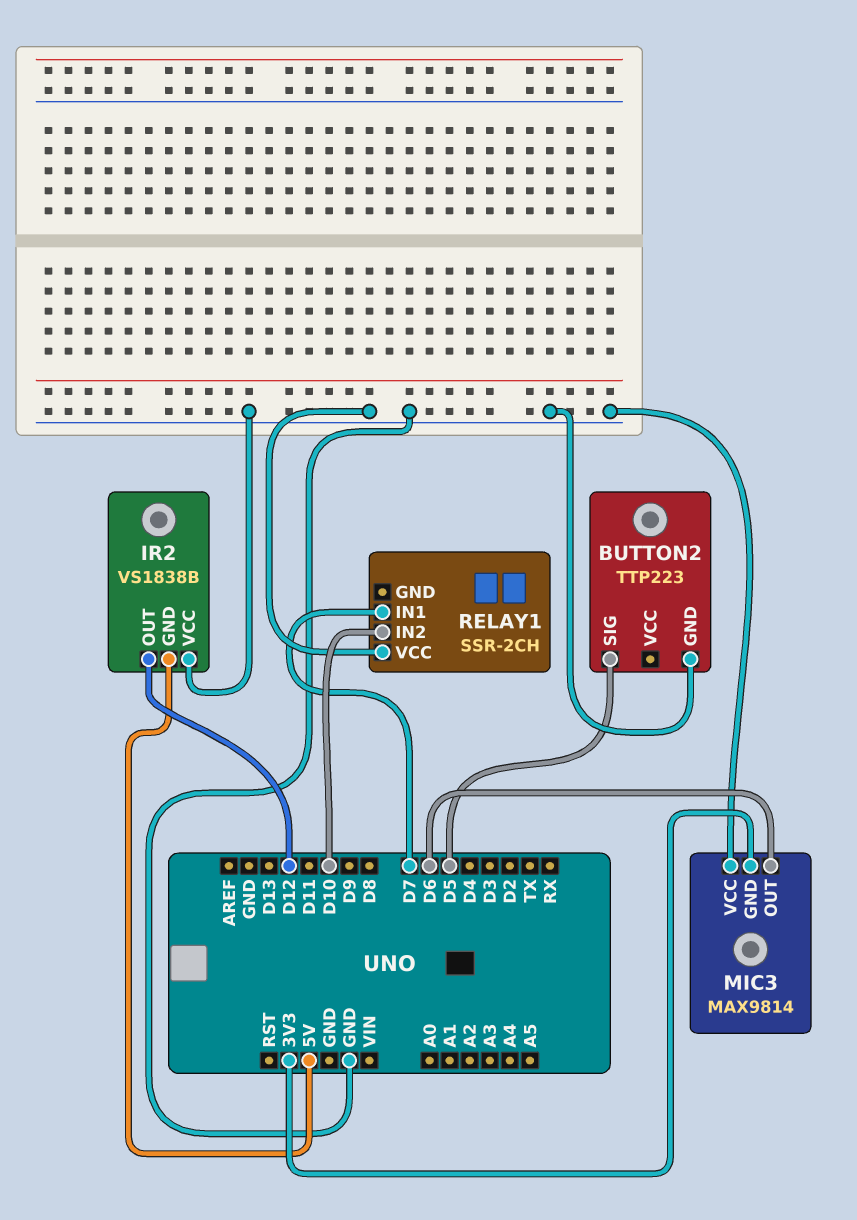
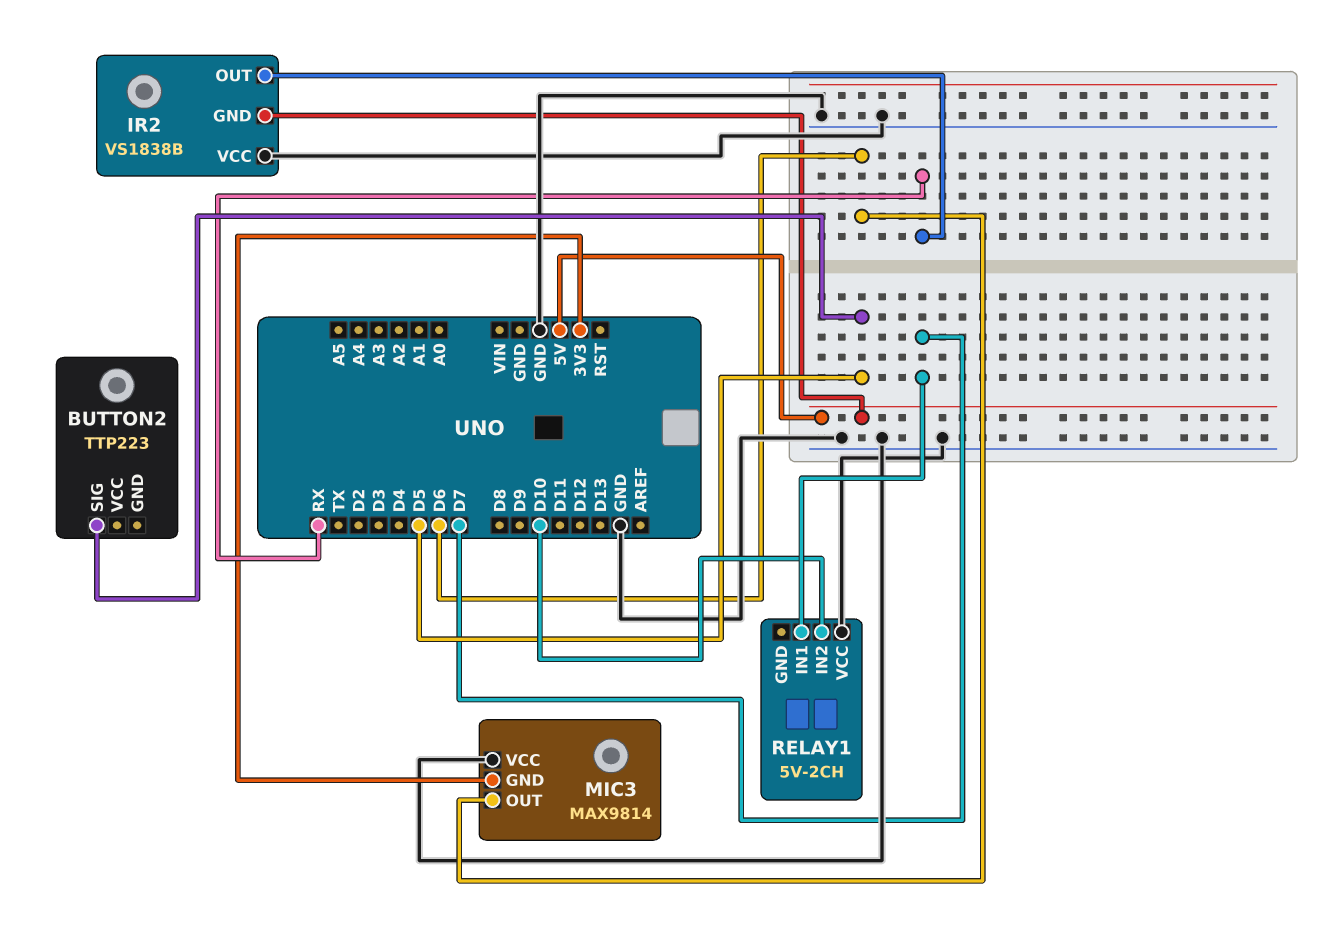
BUTTON2 pin GND: GND -> none
IR2 pin OUT: D12 -> RX
RELAY1: SSR-2CH -> 5V-2CH

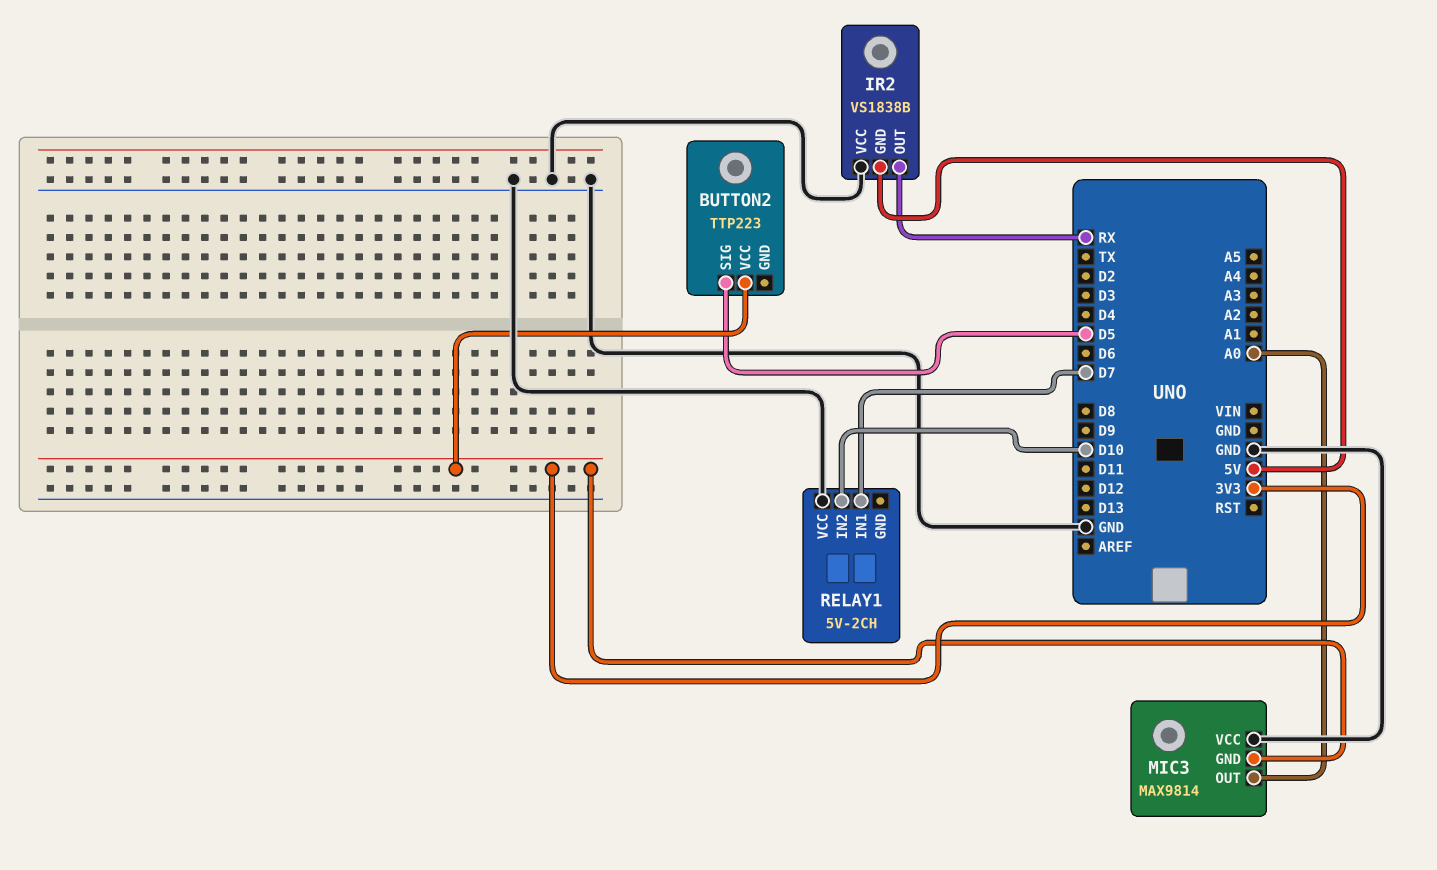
BUTTON2 pin VCC: none -> 3V3
MIC3 pin OUT: D6 -> A0

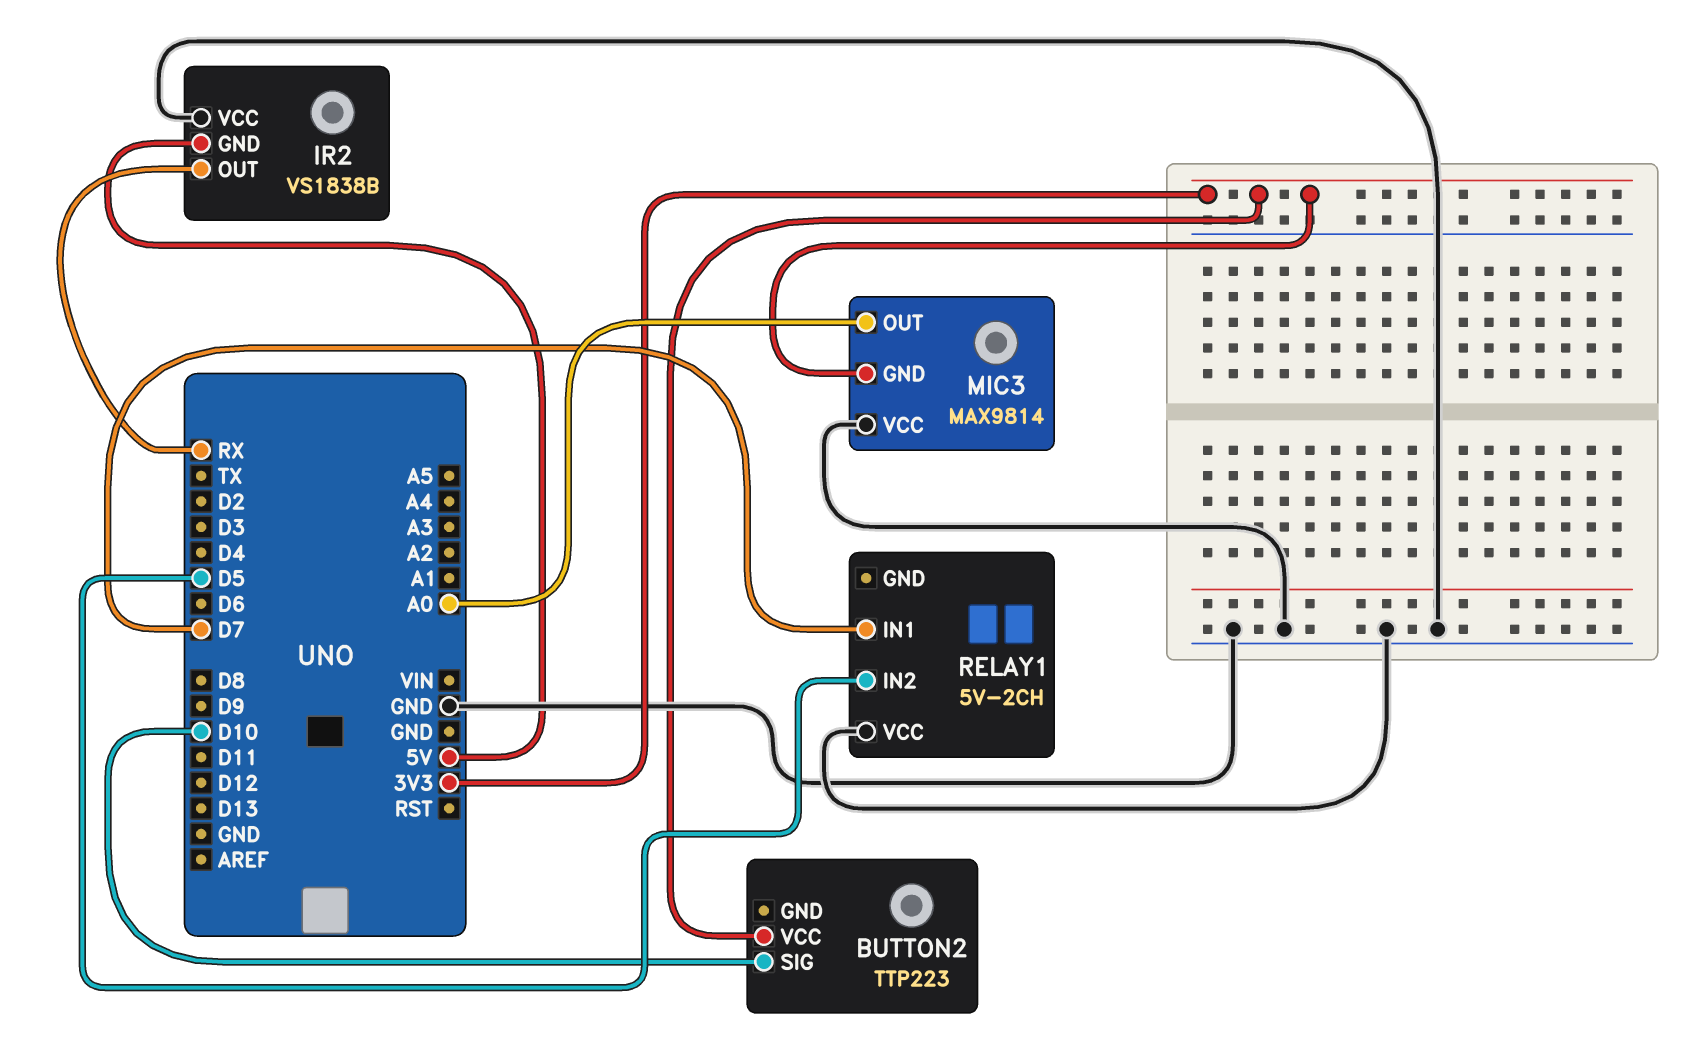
BUTTON2 pin SIG: D5 -> D10
RELAY1 pin IN2: D10 -> D5

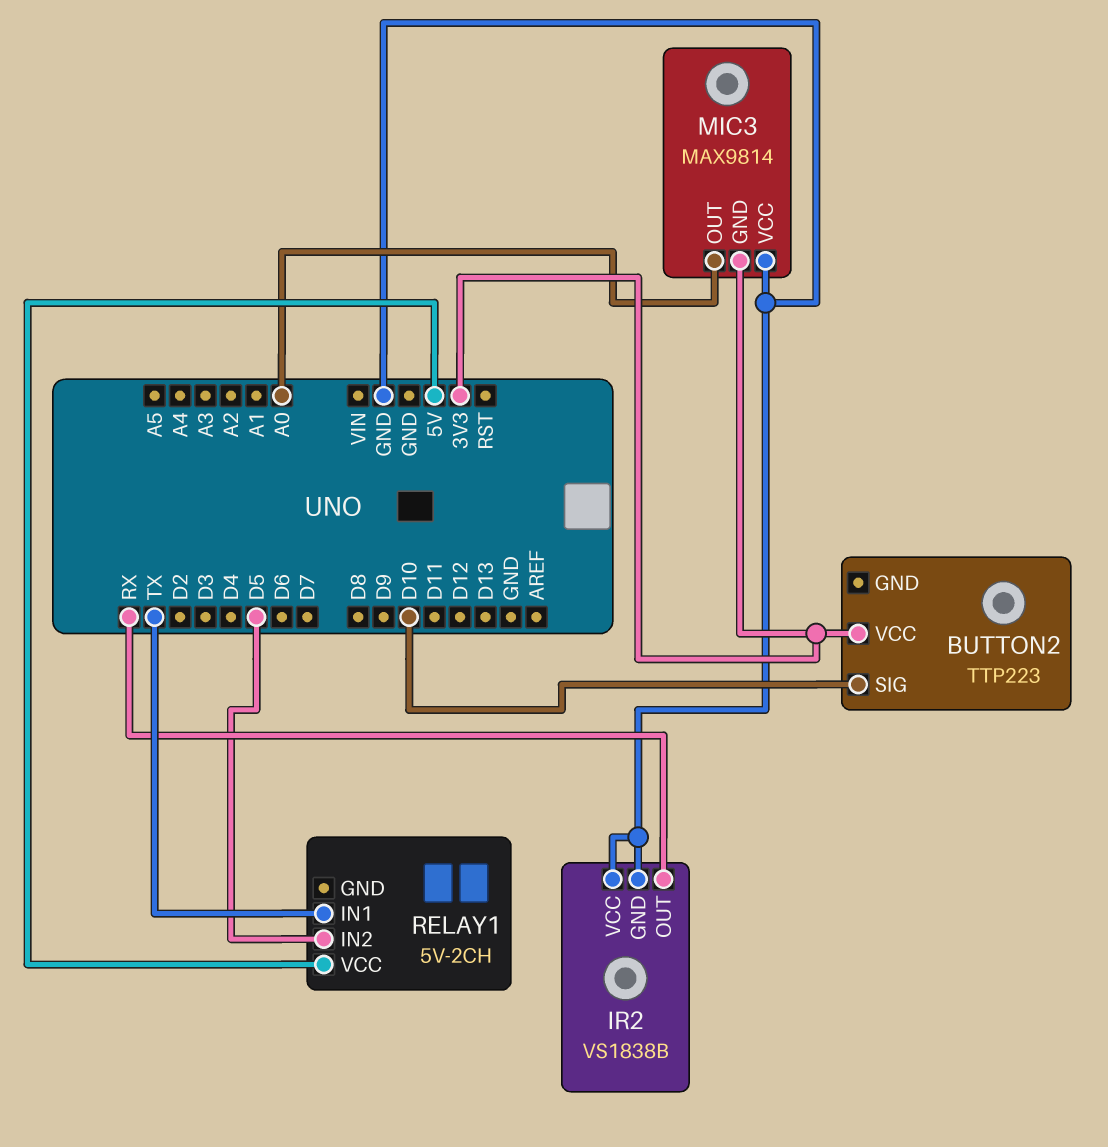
IR2 pin GND: 5V -> GND
RELAY1 pin IN1: D7 -> TX
RELAY1 pin VCC: GND -> 5V

